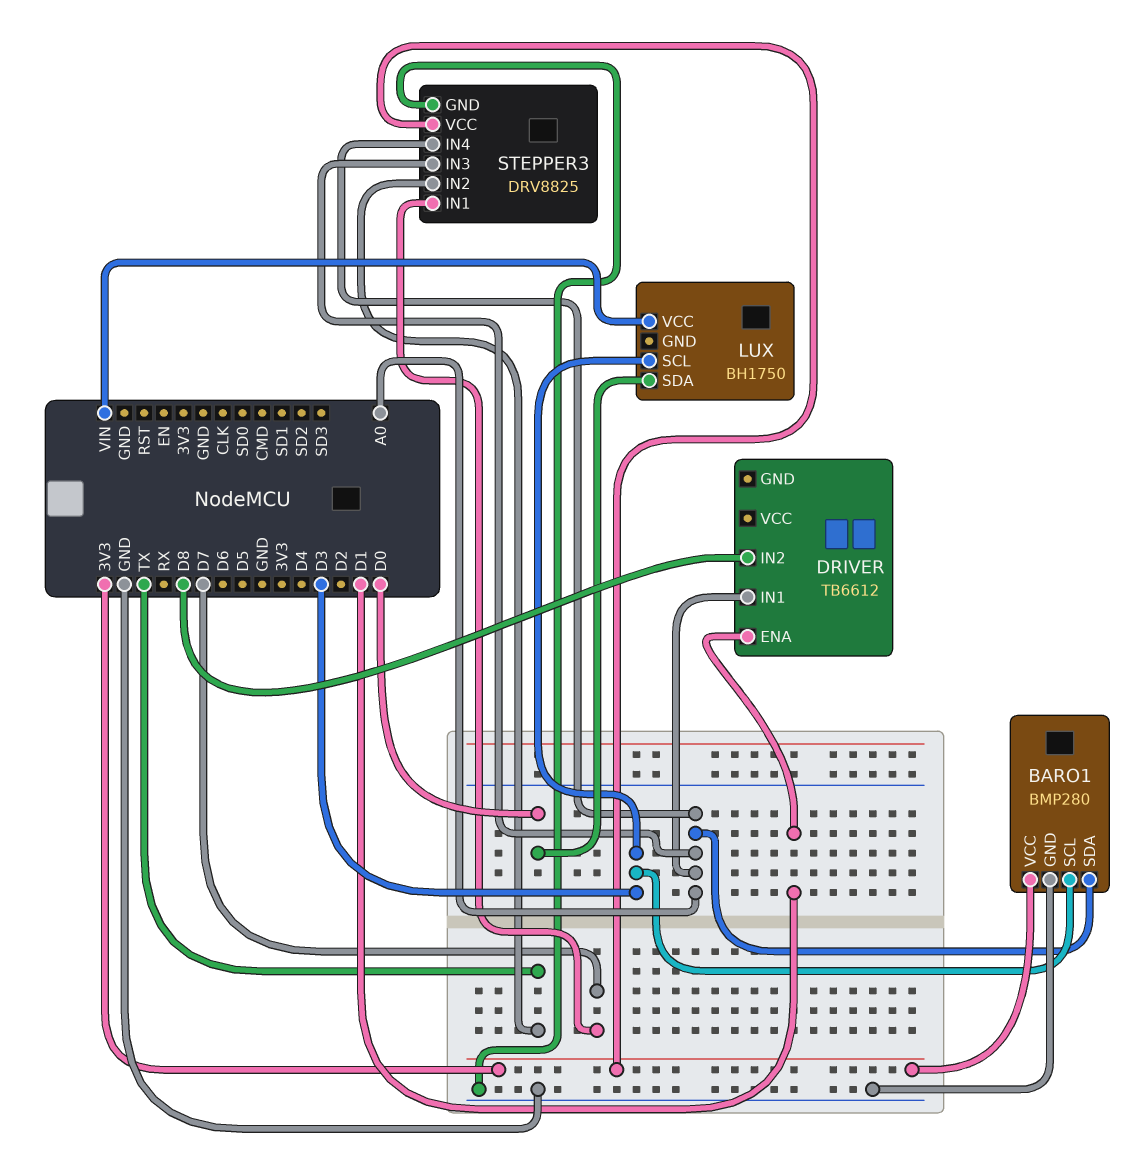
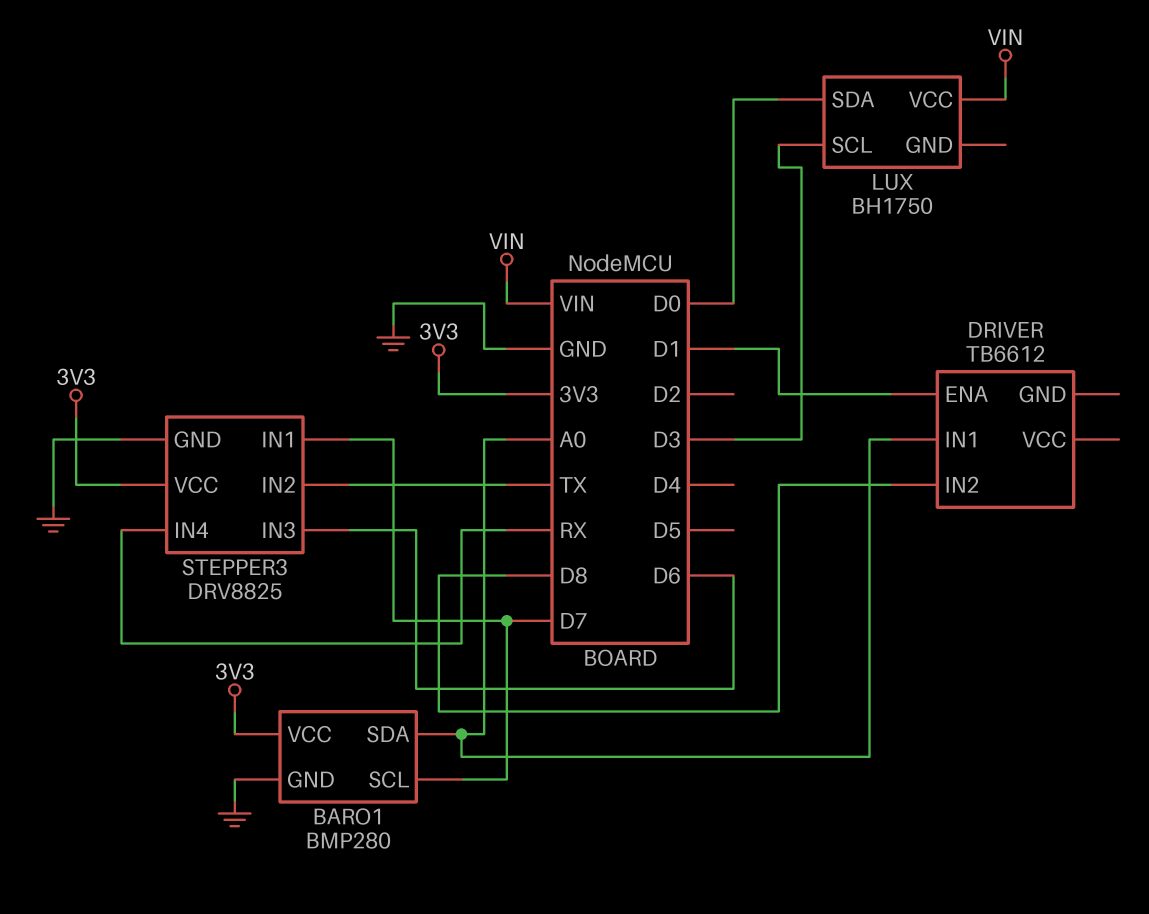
BARO1 pin SCL: D3 -> D7
STEPPER3 pin IN3: A0 -> D6
STEPPER3 pin IN4: A0 -> RX

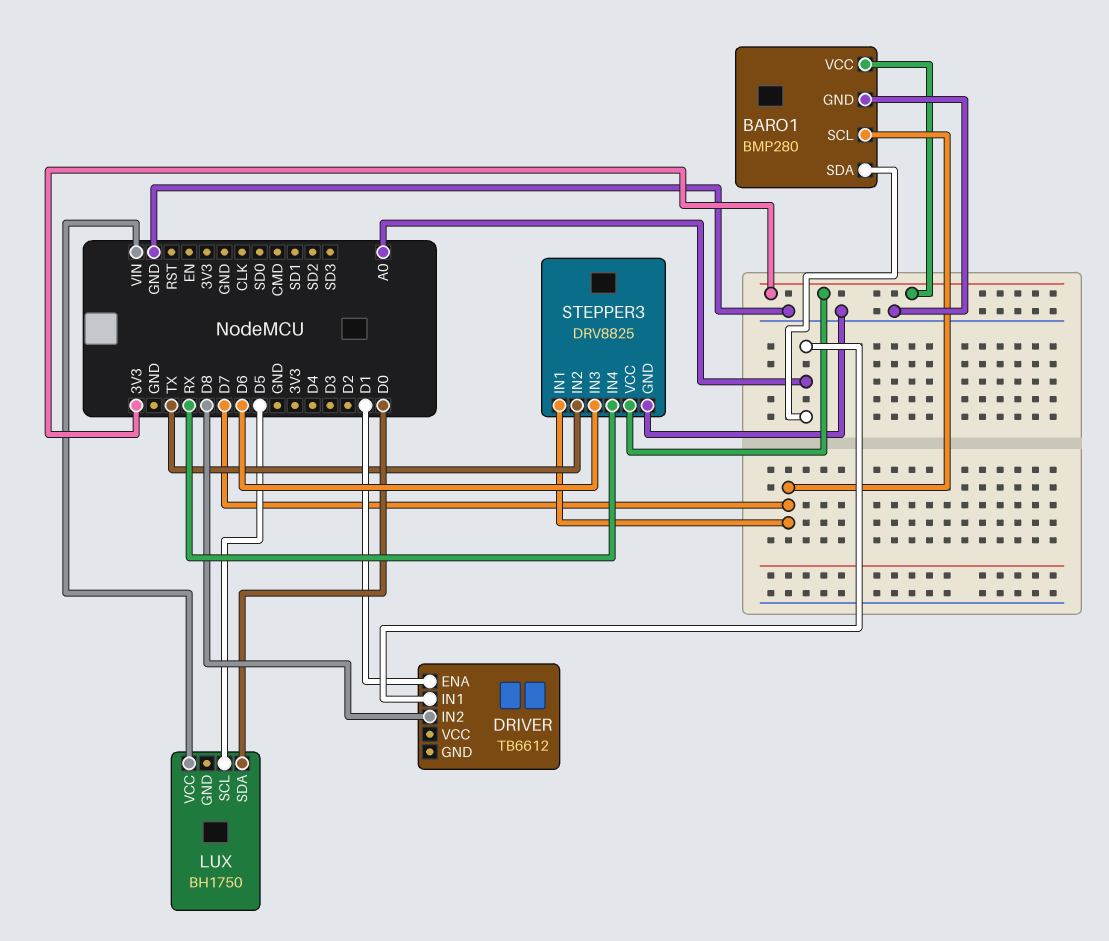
LUX pin SCL: D3 -> D5

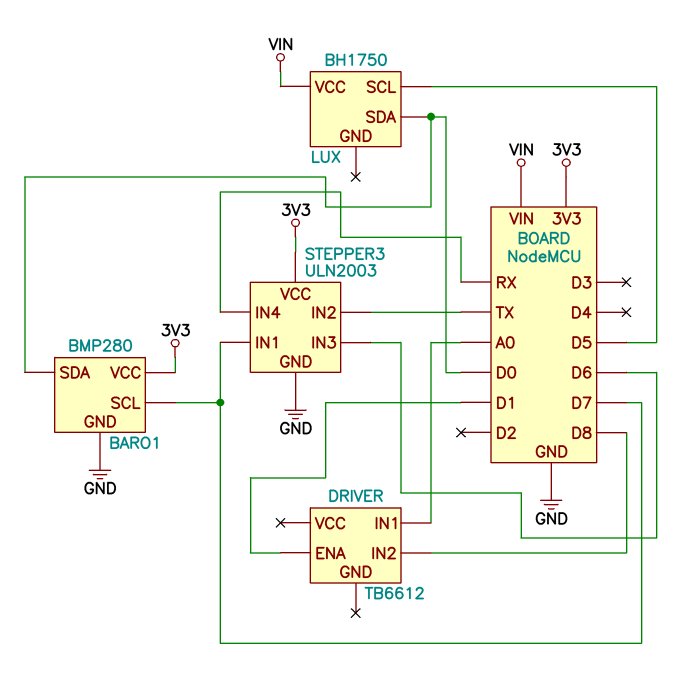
BARO1 pin SDA: A0 -> D0
STEPPER3: DRV8825 -> ULN2003

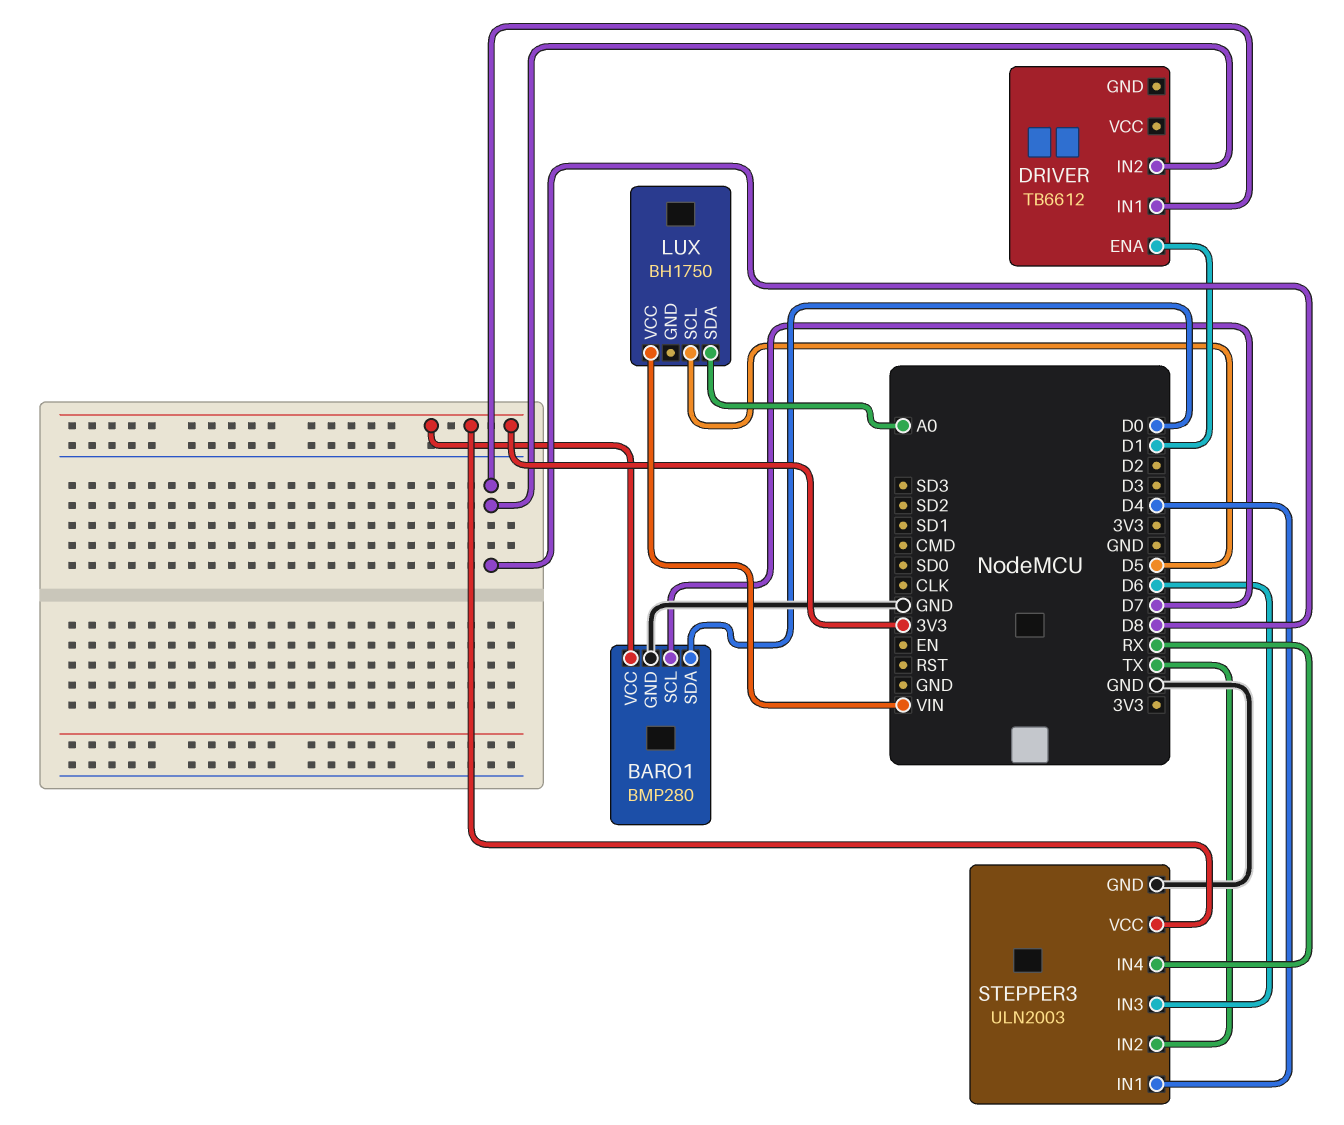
DRIVER pin IN1: A0 -> D8
LUX pin SDA: D0 -> A0
STEPPER3 pin IN1: D7 -> D4

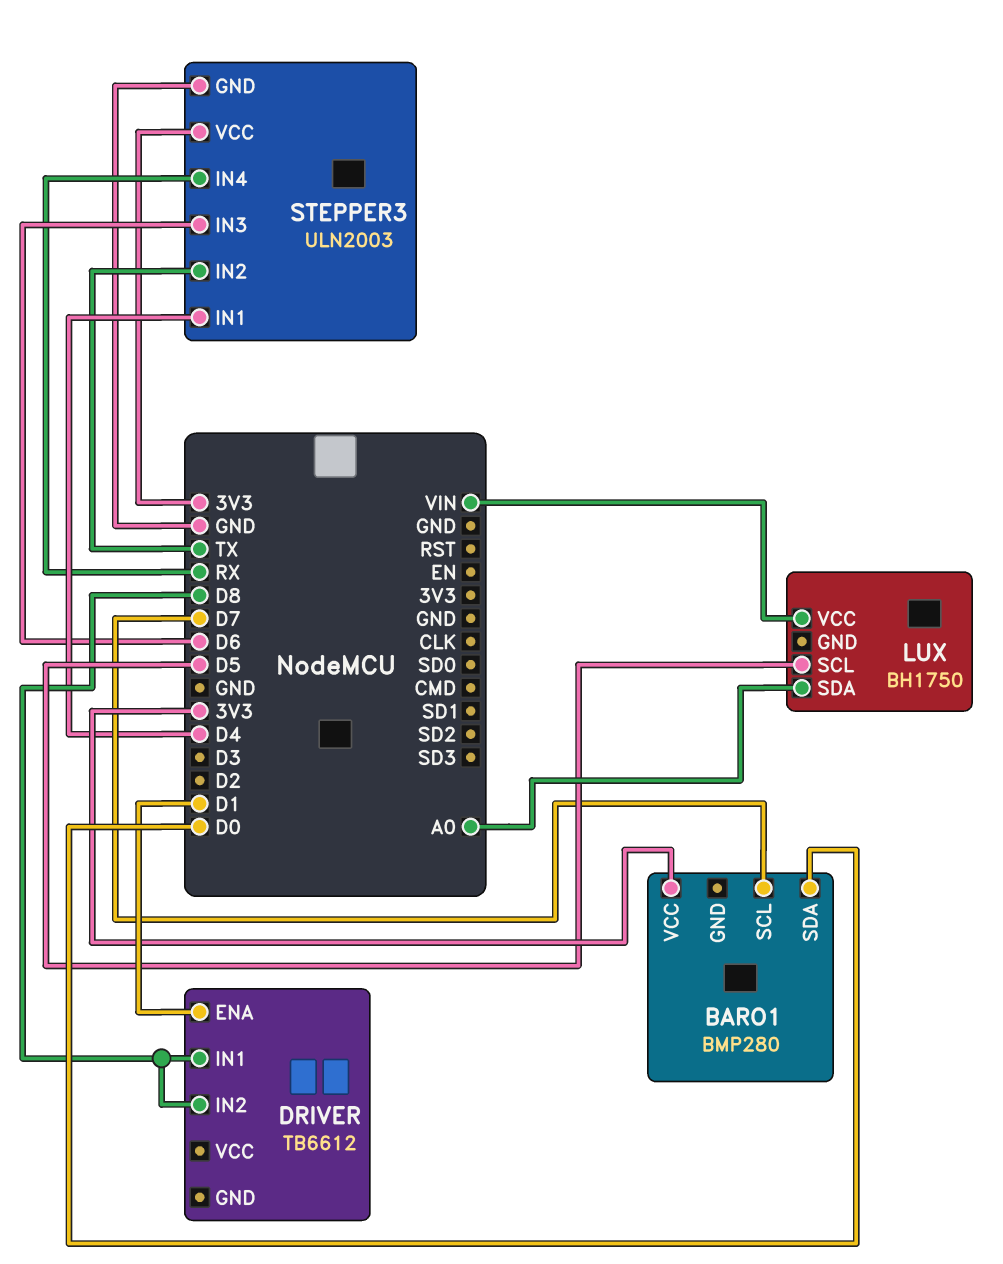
BARO1 pin GND: GND -> none

